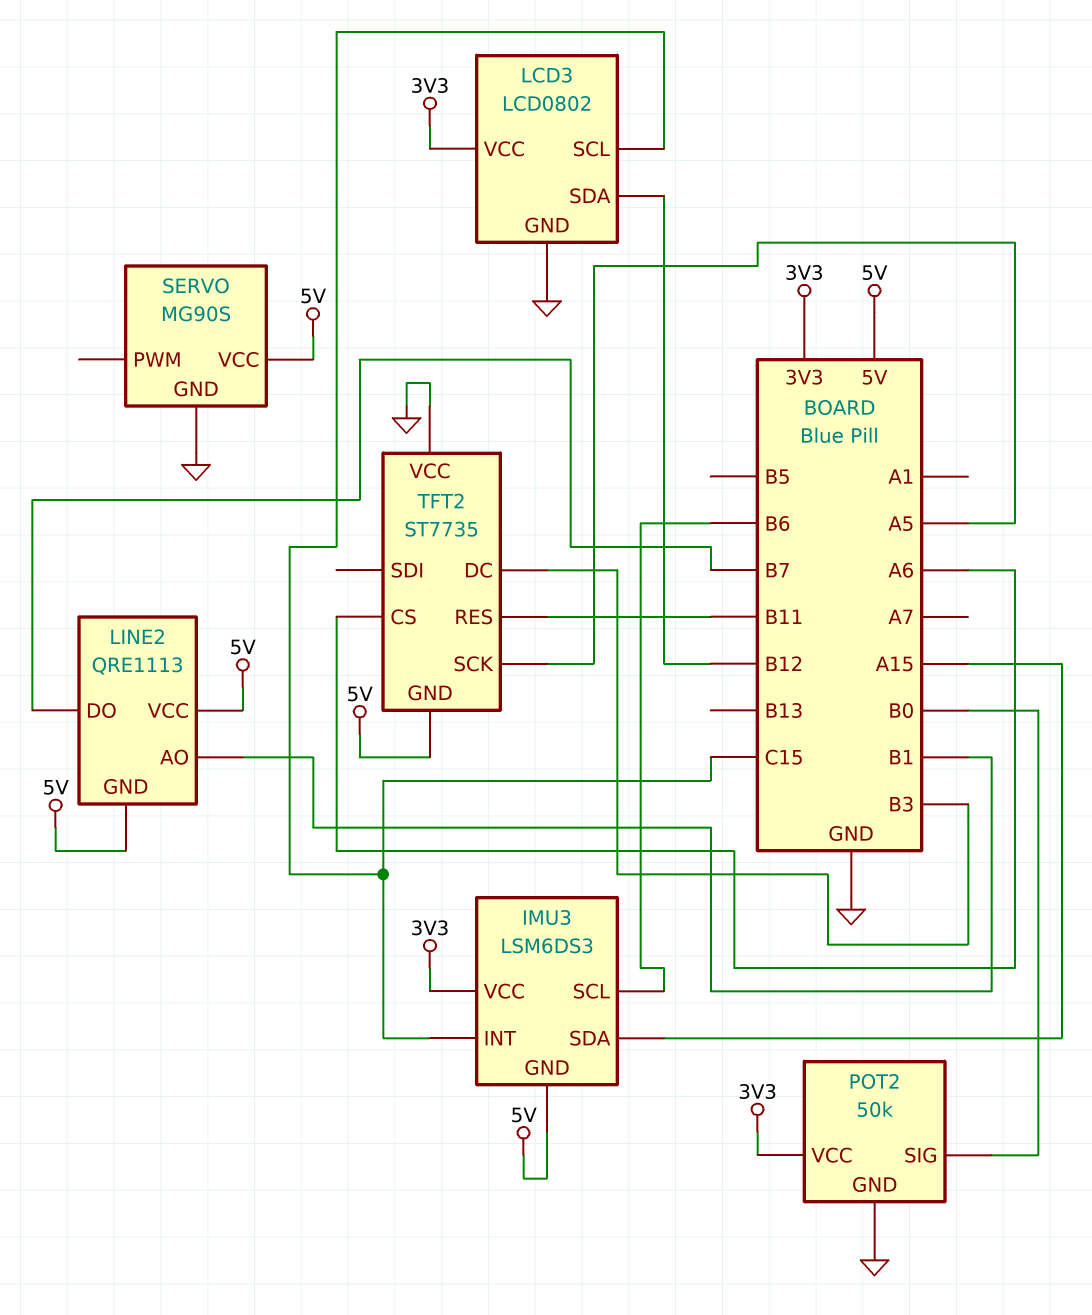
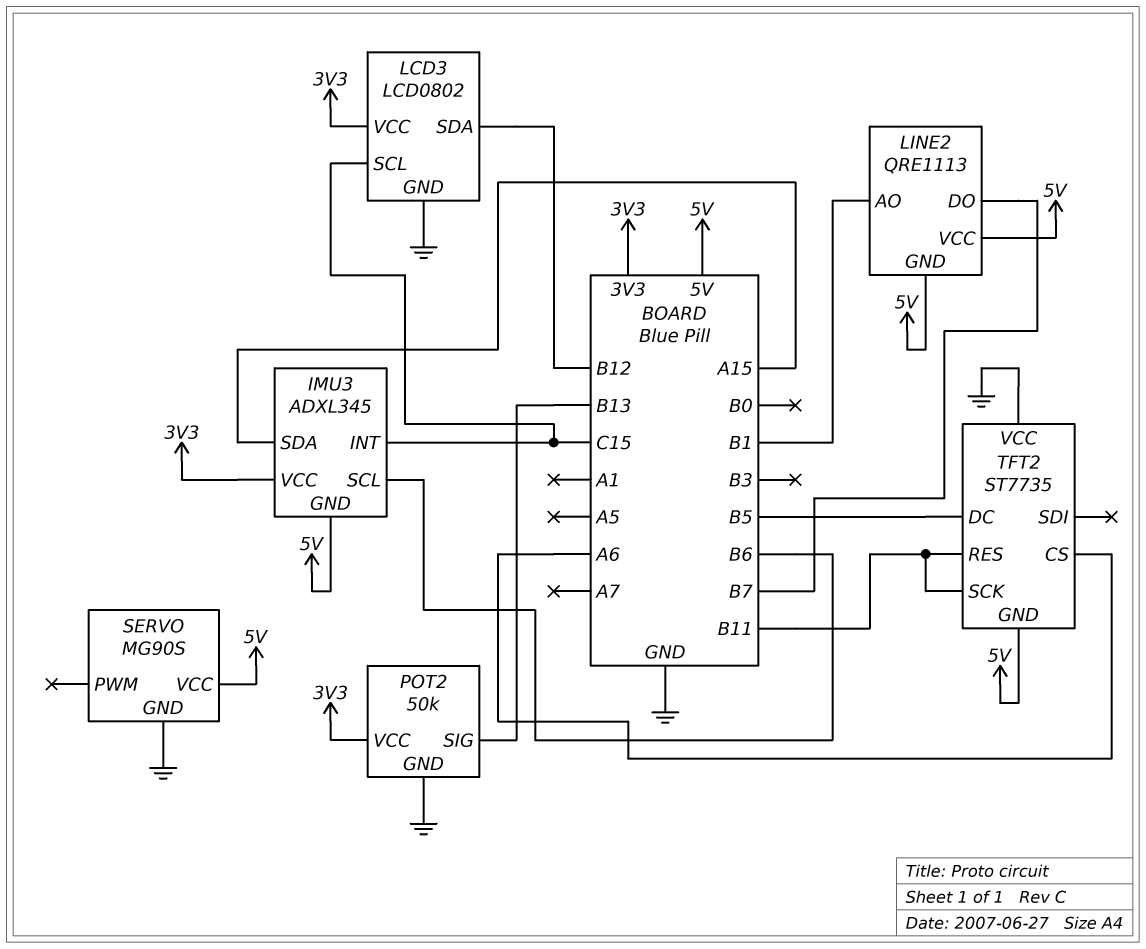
IMU3: LSM6DS3 -> ADXL345
POT2 pin SIG: B0 -> B13
TFT2 pin DC: B3 -> B5
TFT2 pin SCK: A5 -> B11

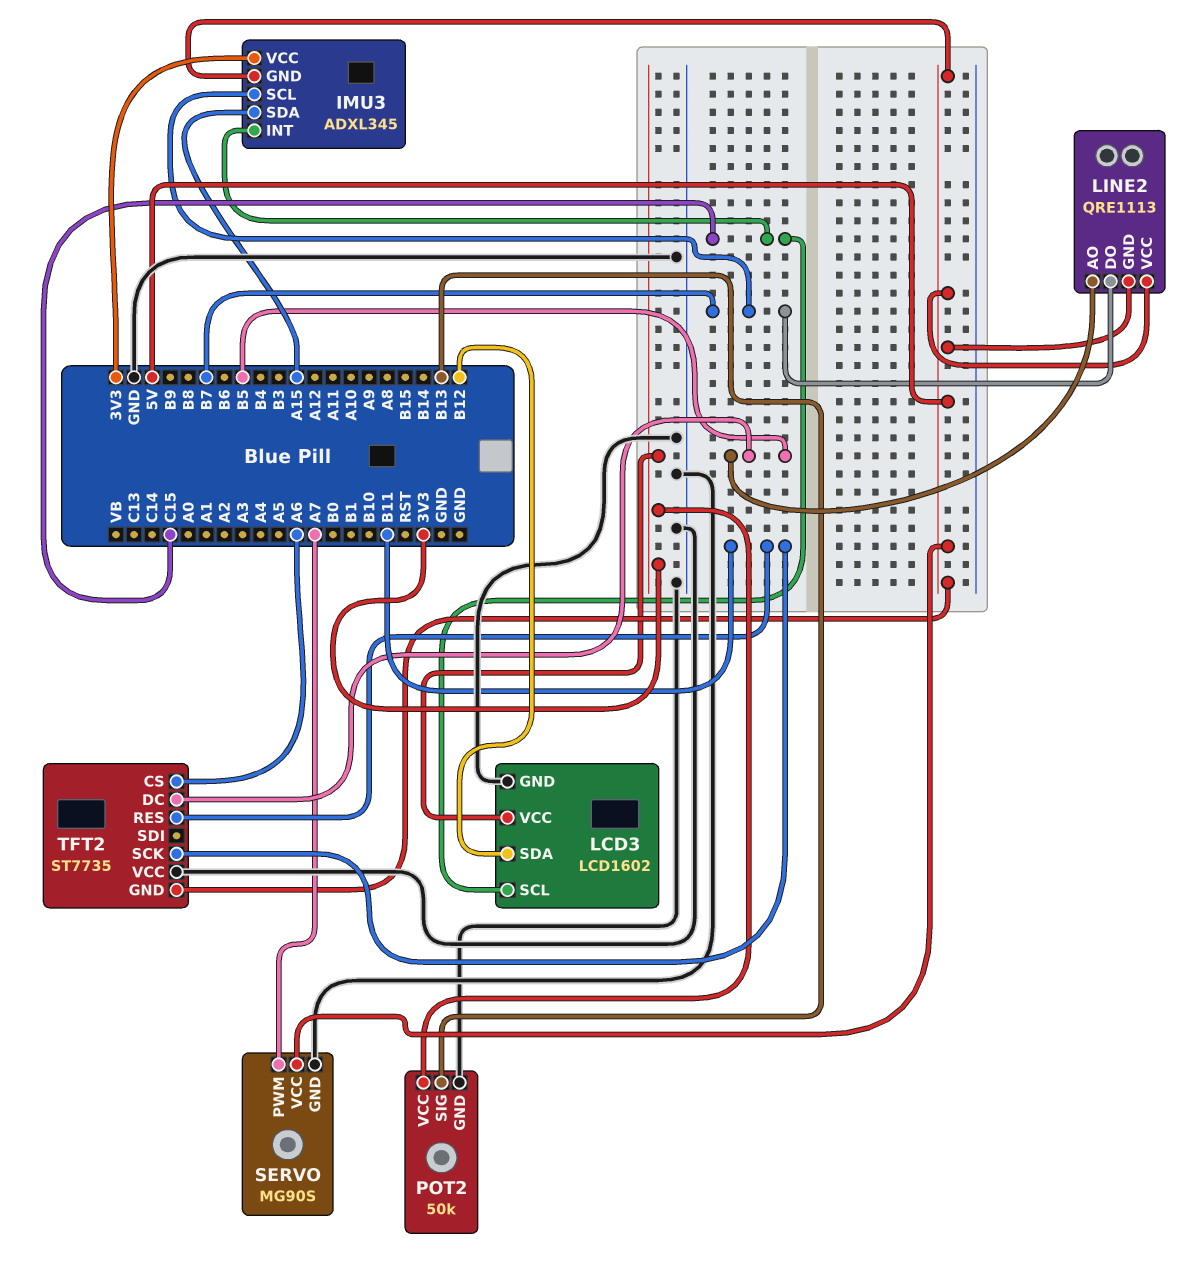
IMU3 pin SCL: B6 -> B7
LCD3: LCD0802 -> LCD1602
LINE2 pin AO: B1 -> B5
SERVO pin PWM: none -> A7

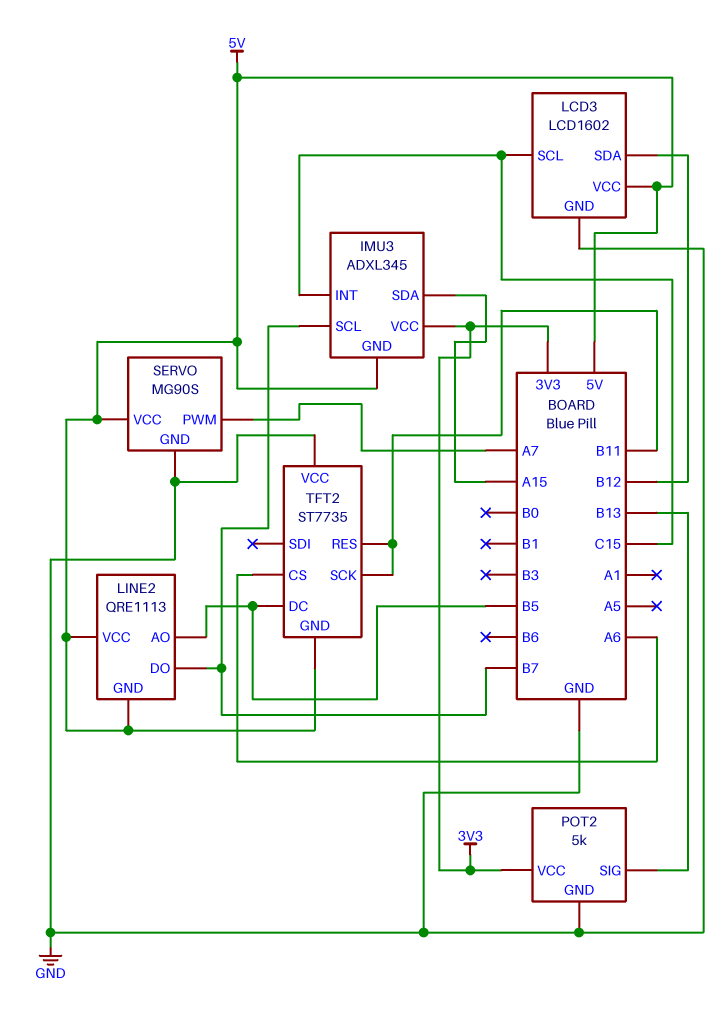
LCD3 pin VCC: 3V3 -> 5V
POT2: 50k -> 5k

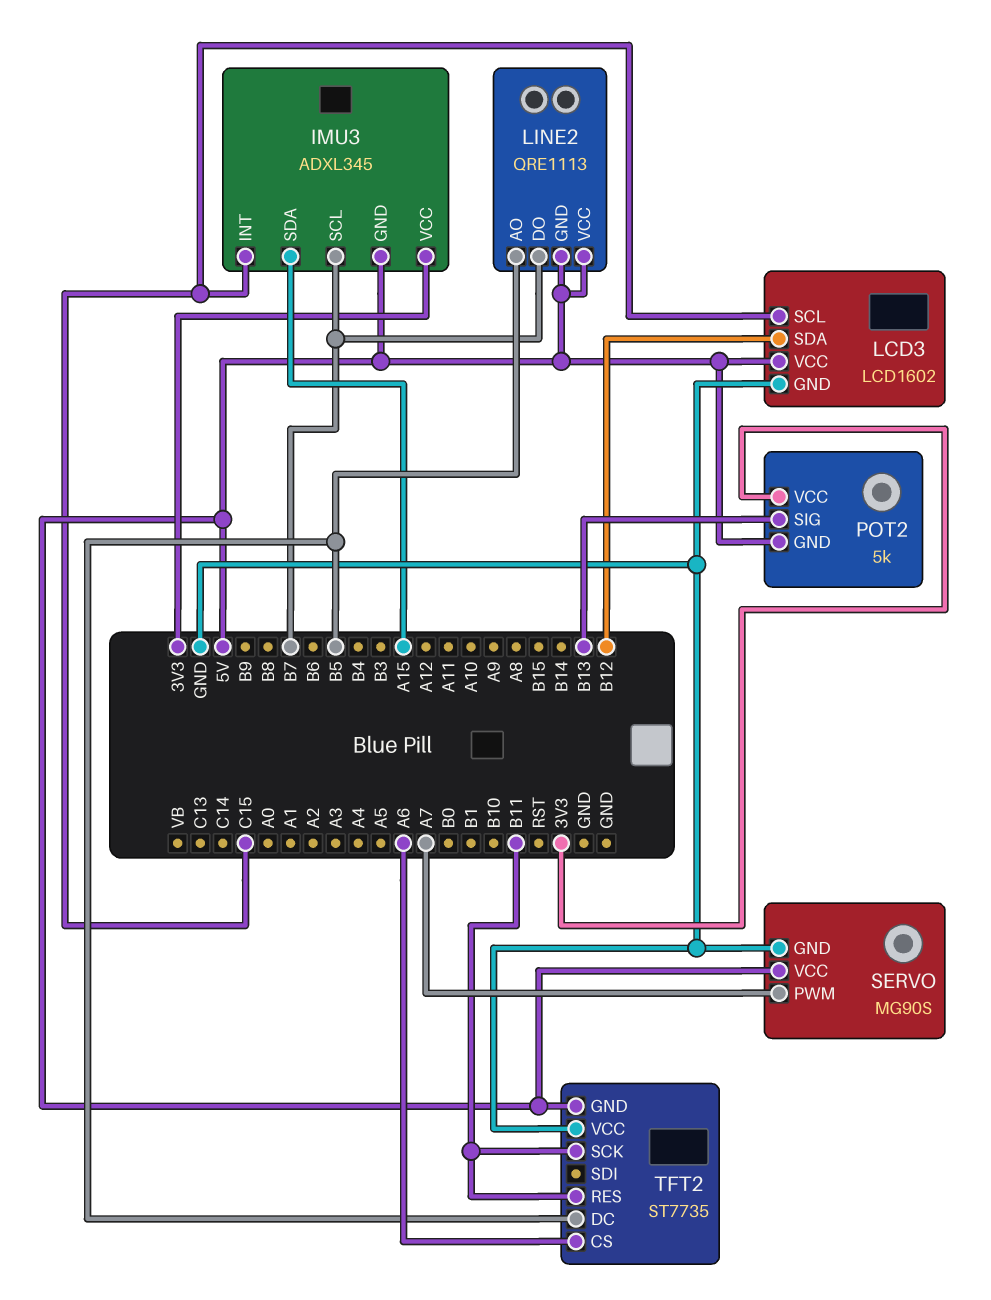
POT2 pin GND: GND -> 5V

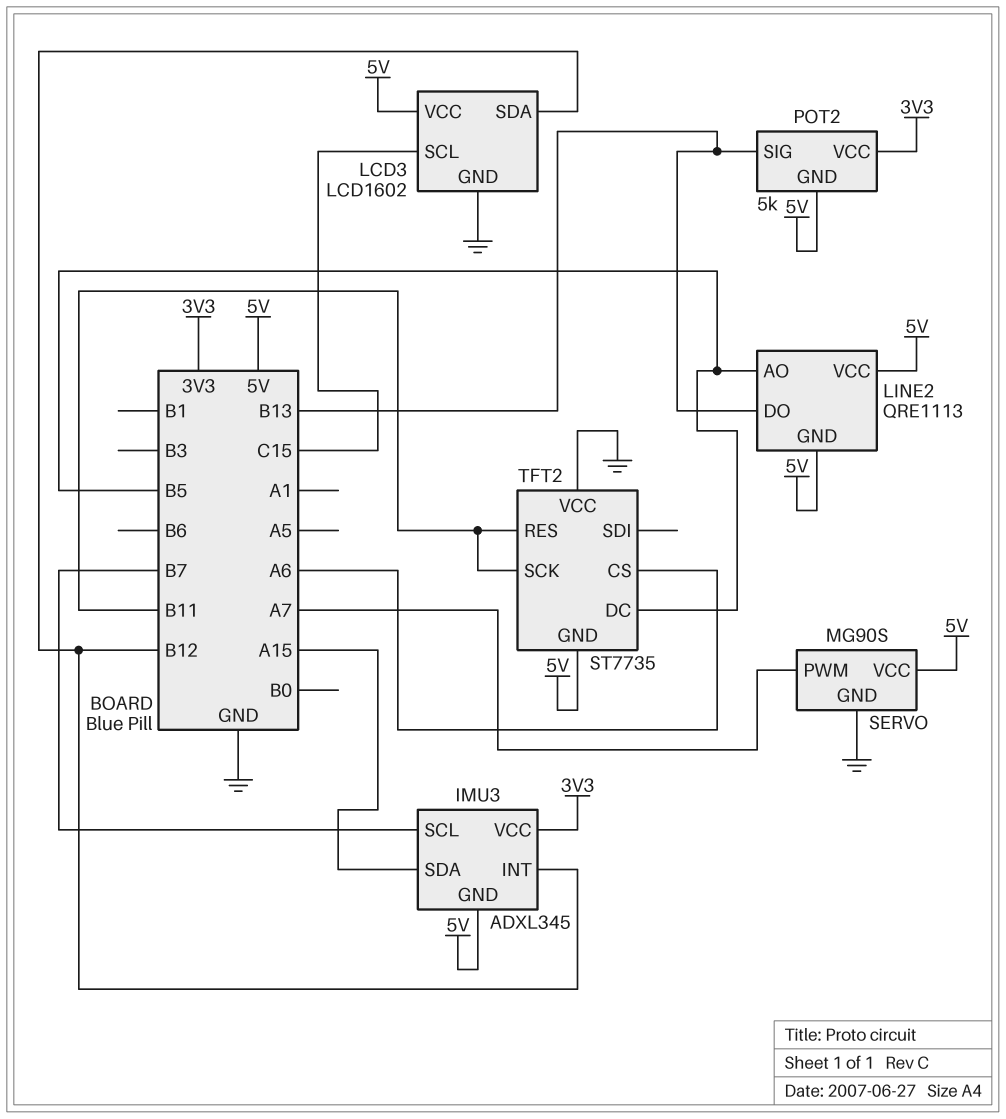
IMU3 pin INT: C15 -> B12
LINE2 pin DO: B7 -> B13

